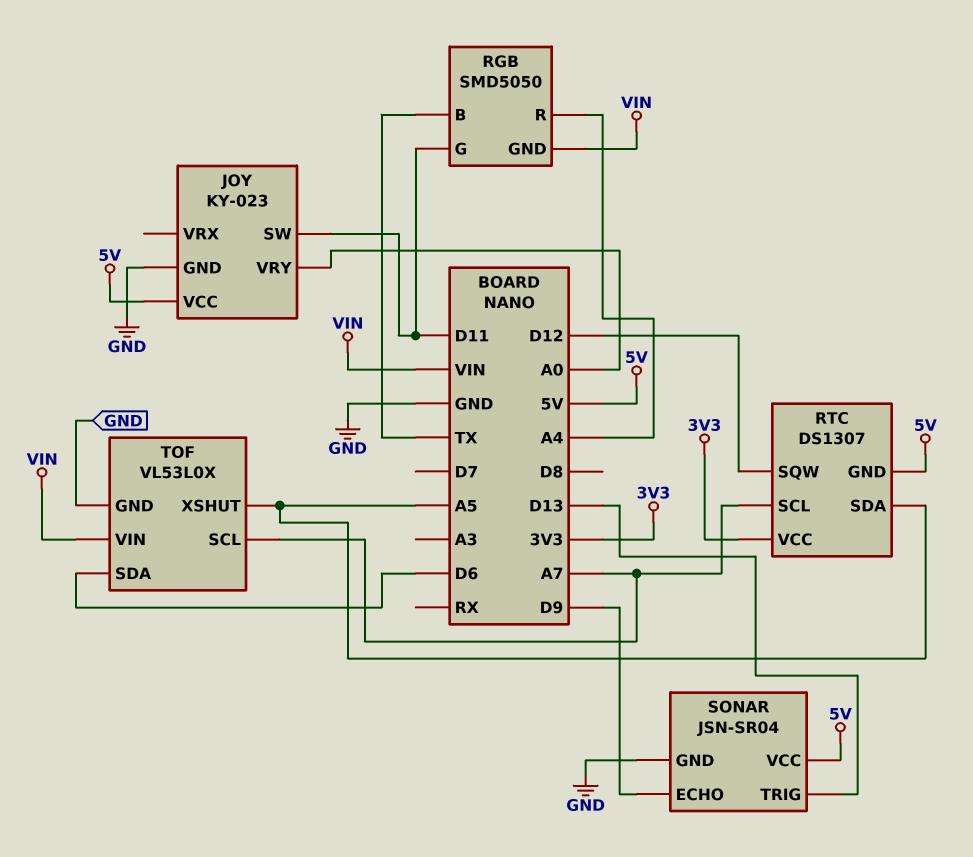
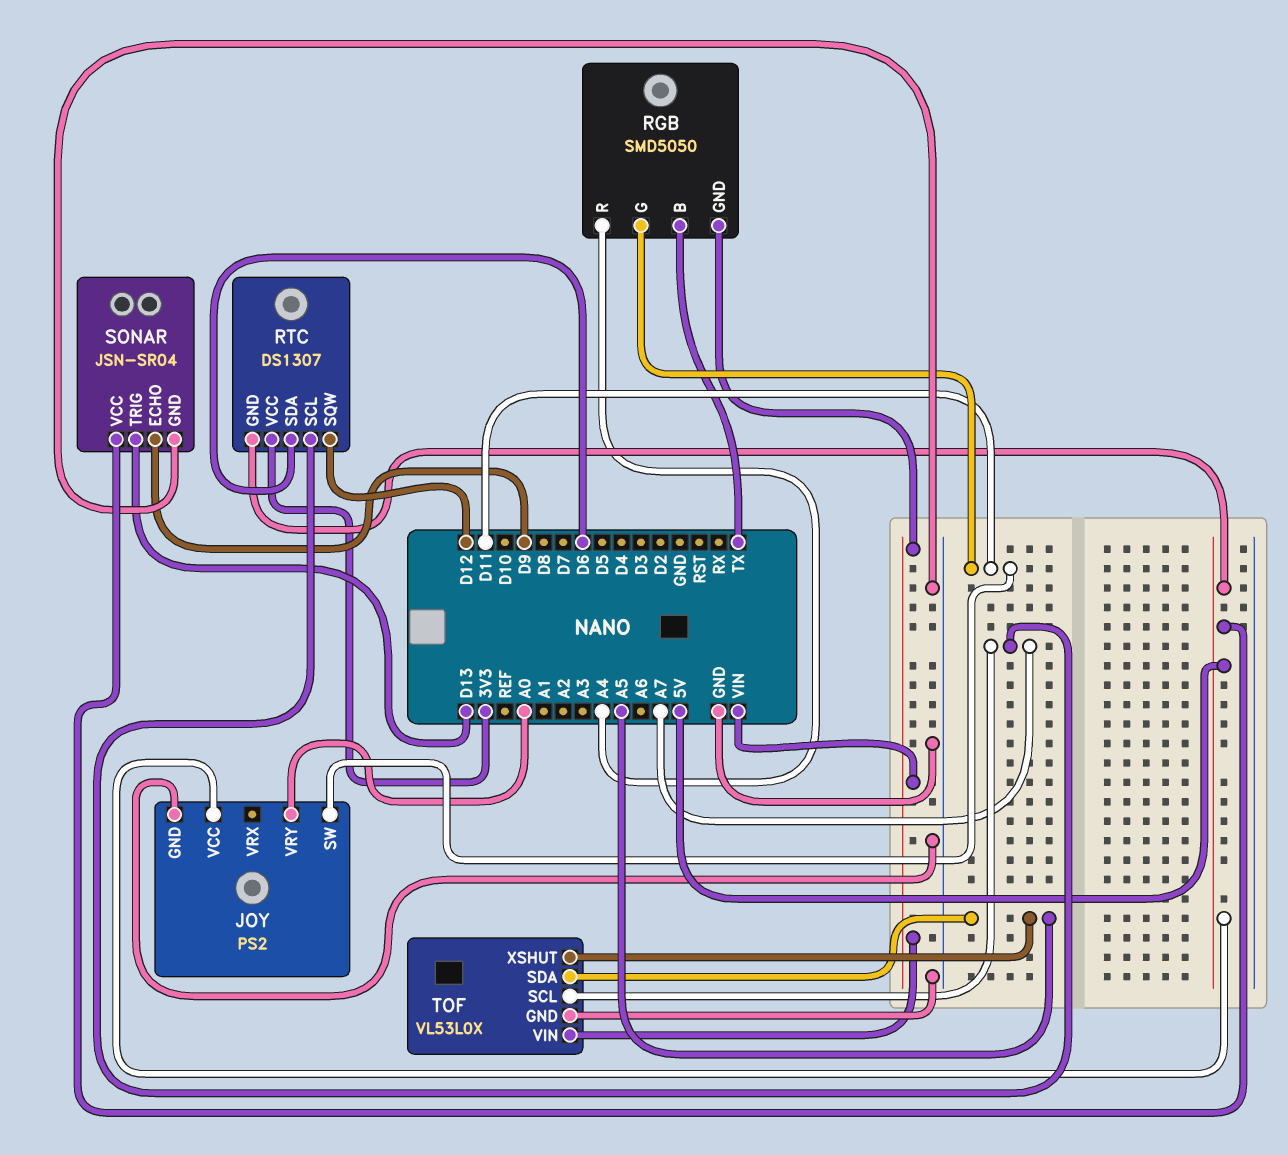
JOY: KY-023 -> PS2
RTC pin SDA: A5 -> D6
TOF pin SDA: D6 -> A5

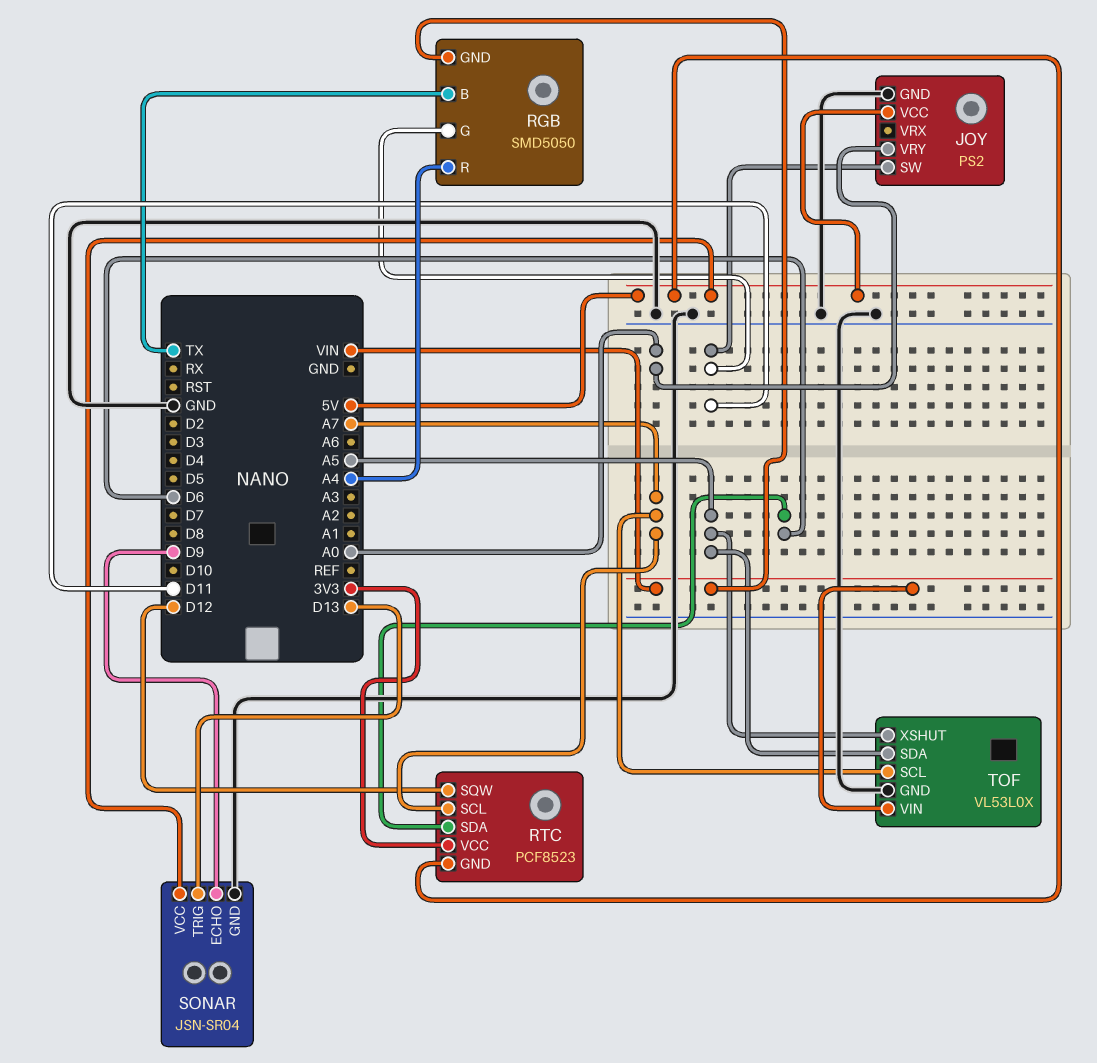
RTC: DS1307 -> PCF8523

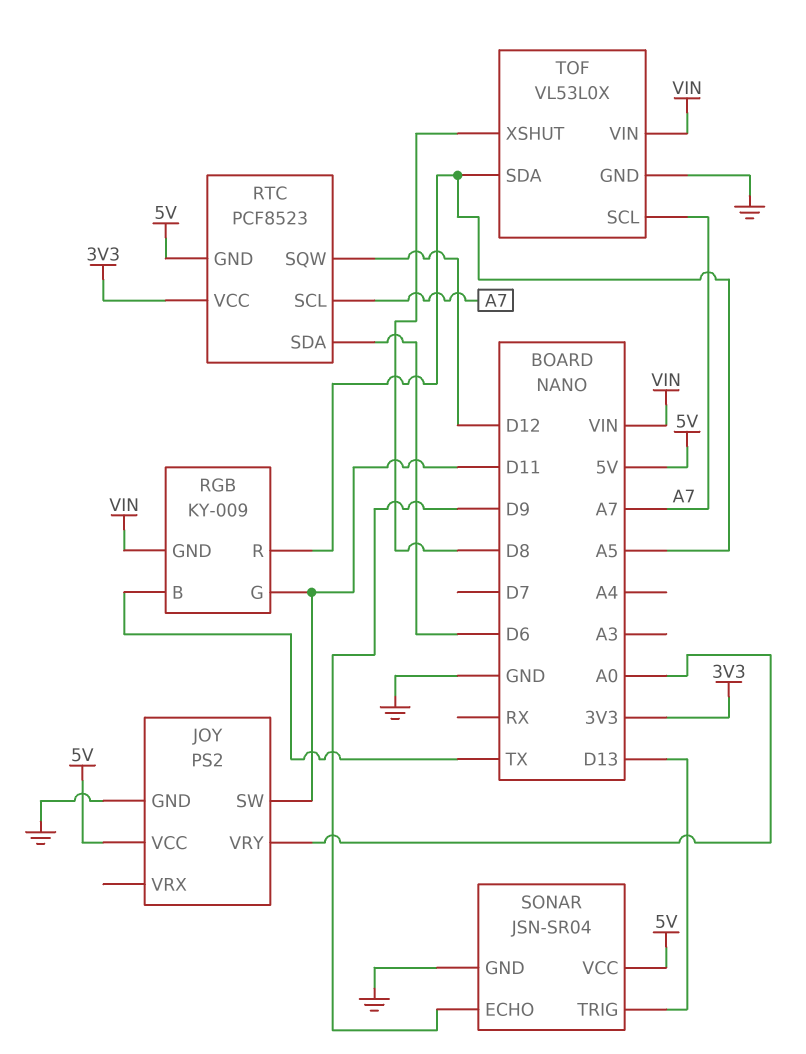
RGB: SMD5050 -> KY-009
RGB pin R: A4 -> A5
TOF pin XSHUT: A5 -> D8

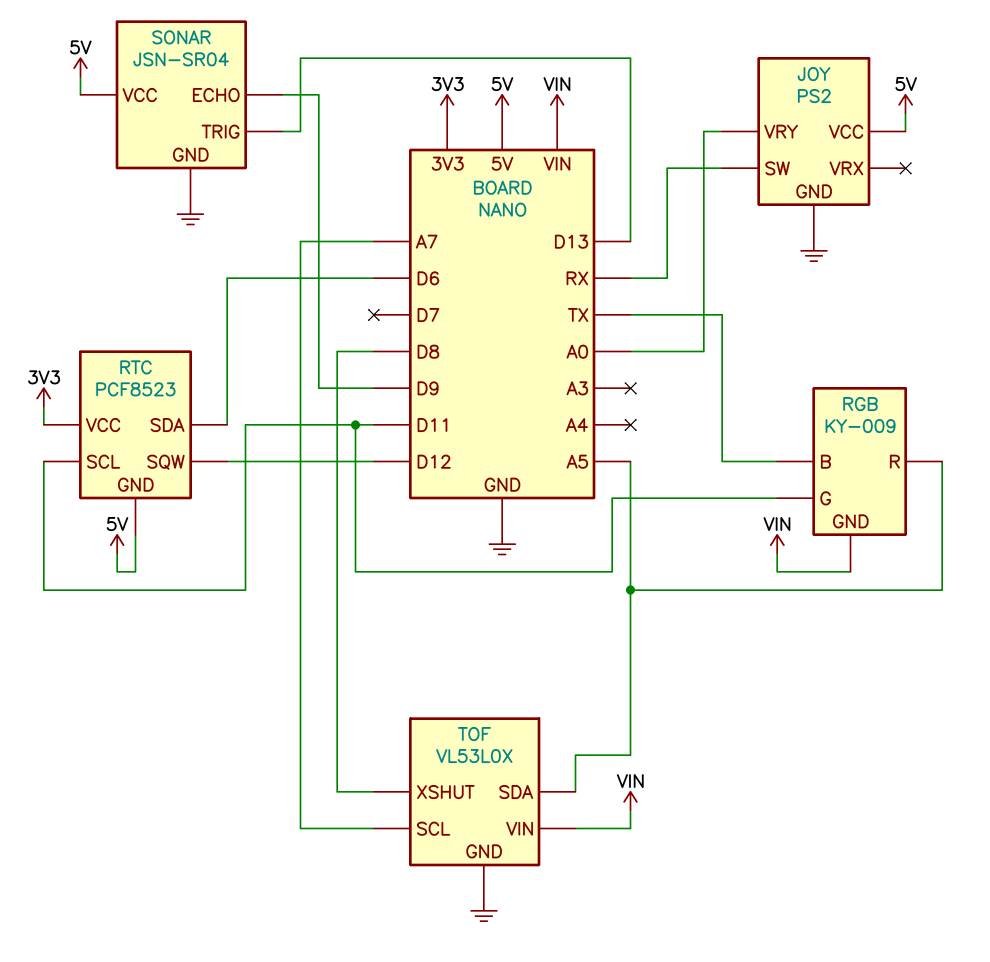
JOY pin SW: D11 -> RX
RTC pin SCL: A7 -> D11

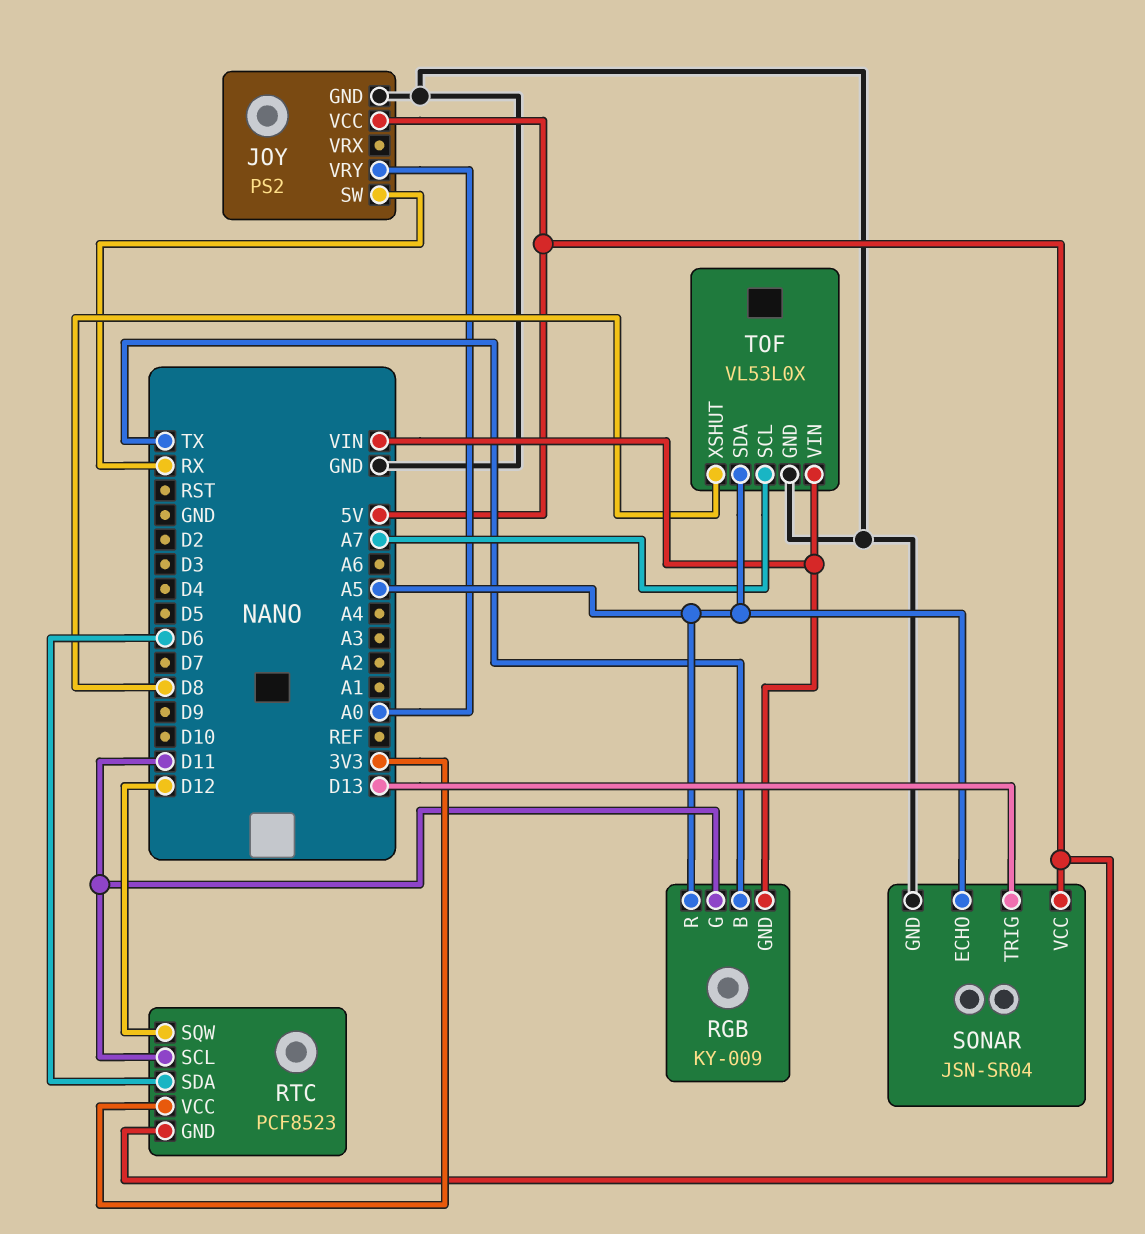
SONAR pin ECHO: D9 -> A5

